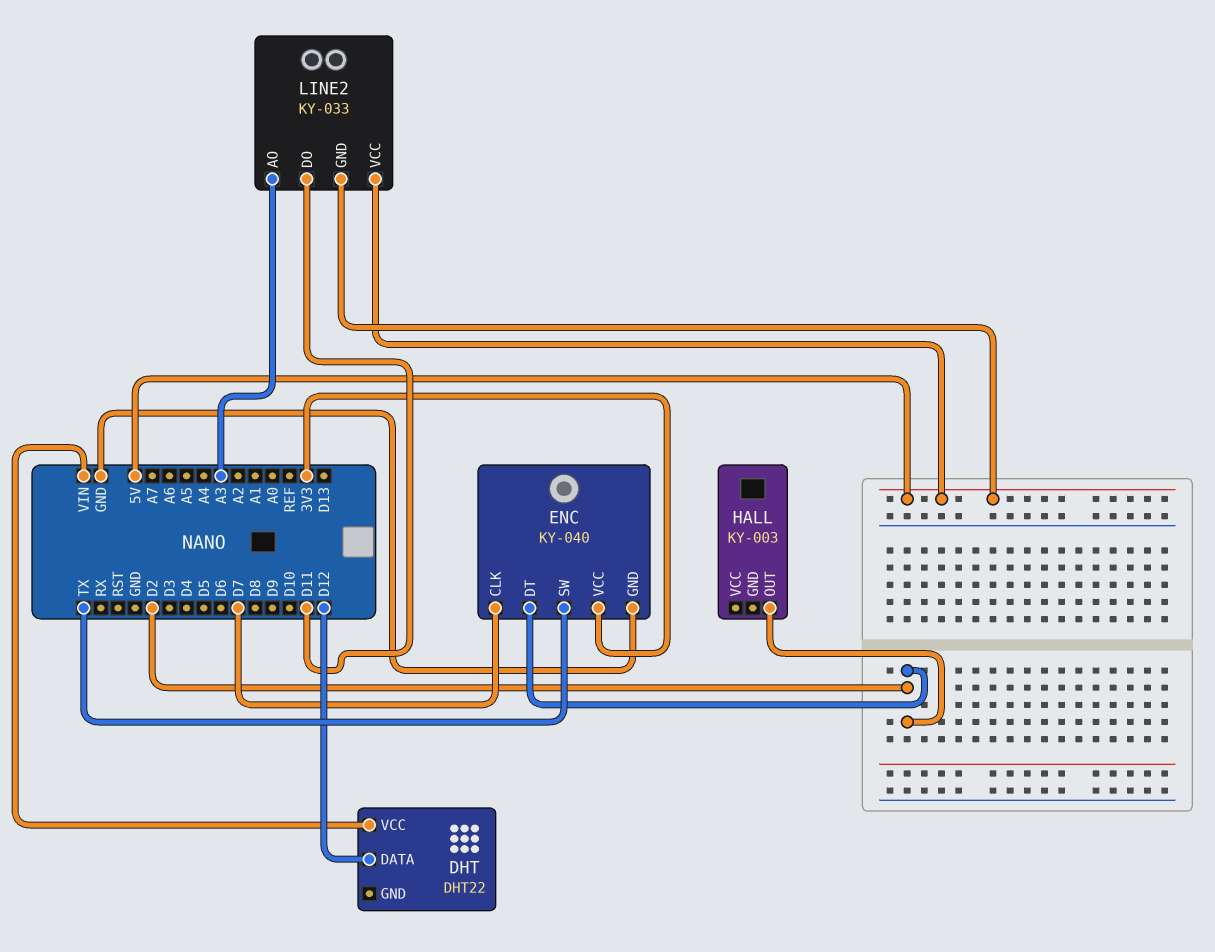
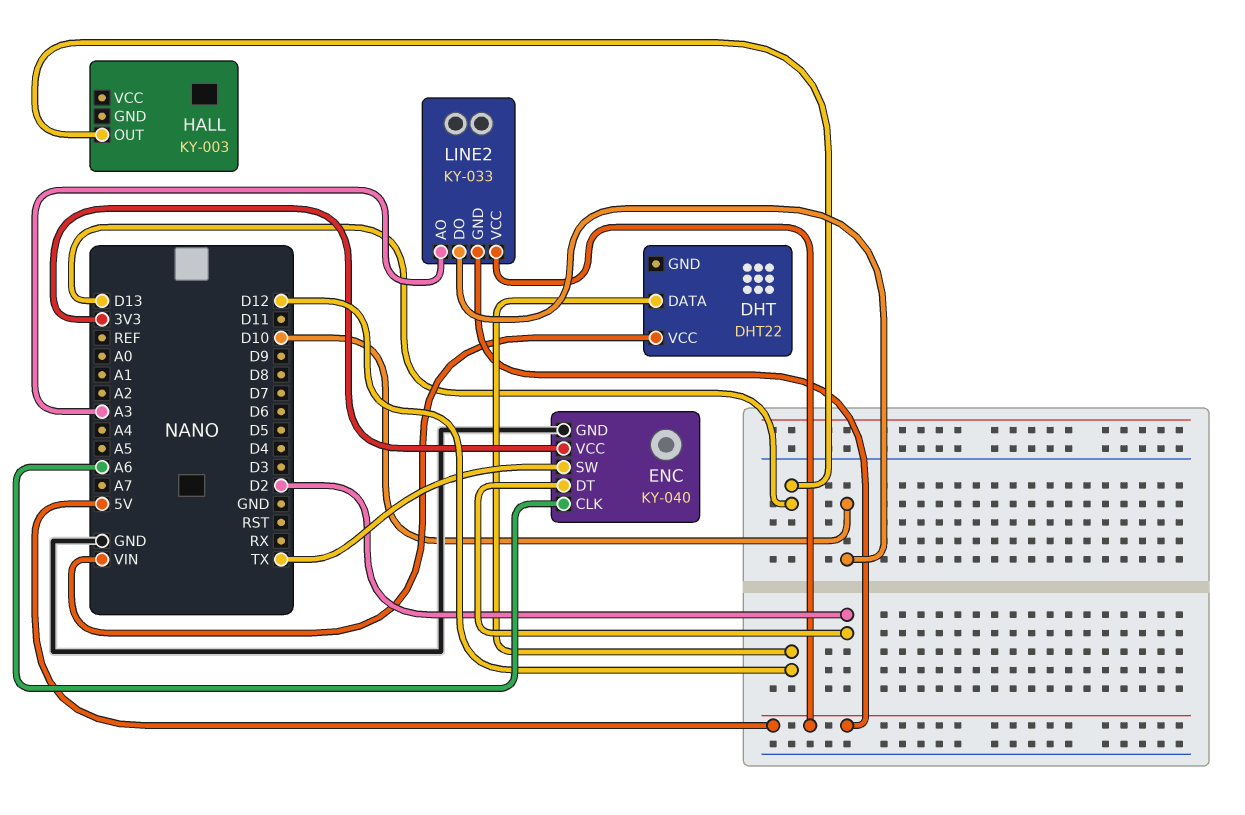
ENC pin CLK: D7 -> A6
HALL pin OUT: D2 -> D13
LINE2 pin DO: D11 -> D10

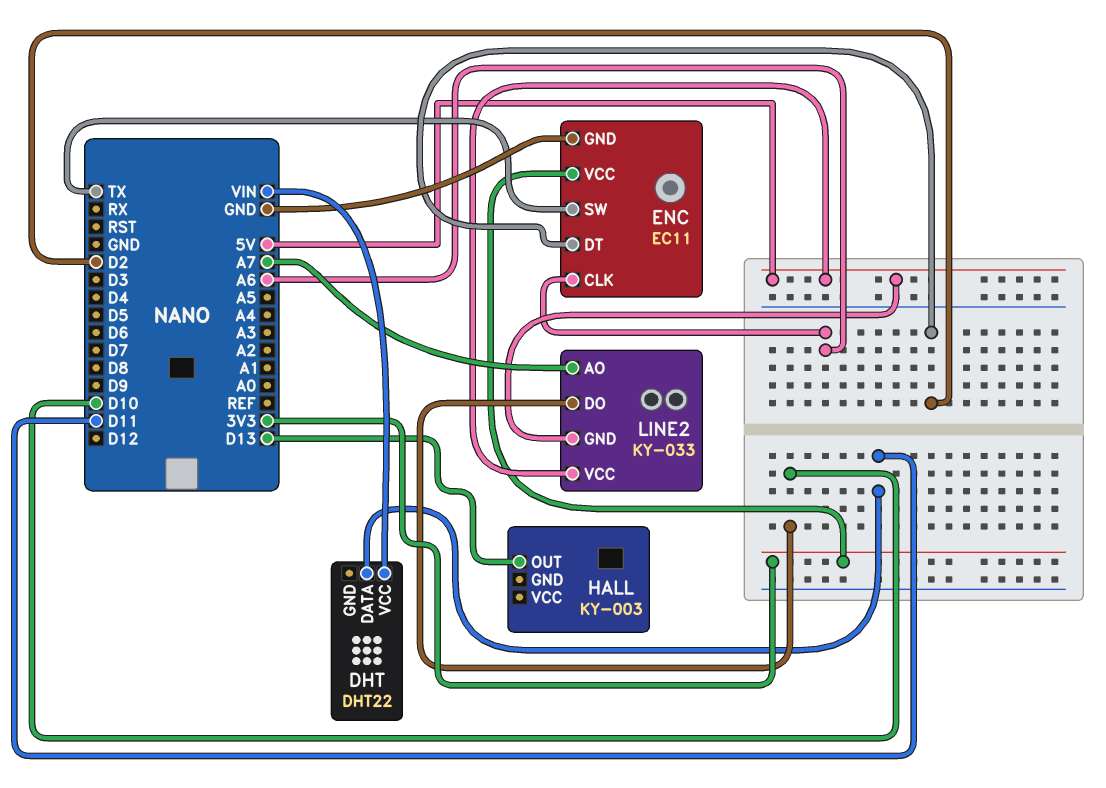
DHT pin DATA: D12 -> D11
ENC: KY-040 -> EC11
LINE2 pin AO: A3 -> A7

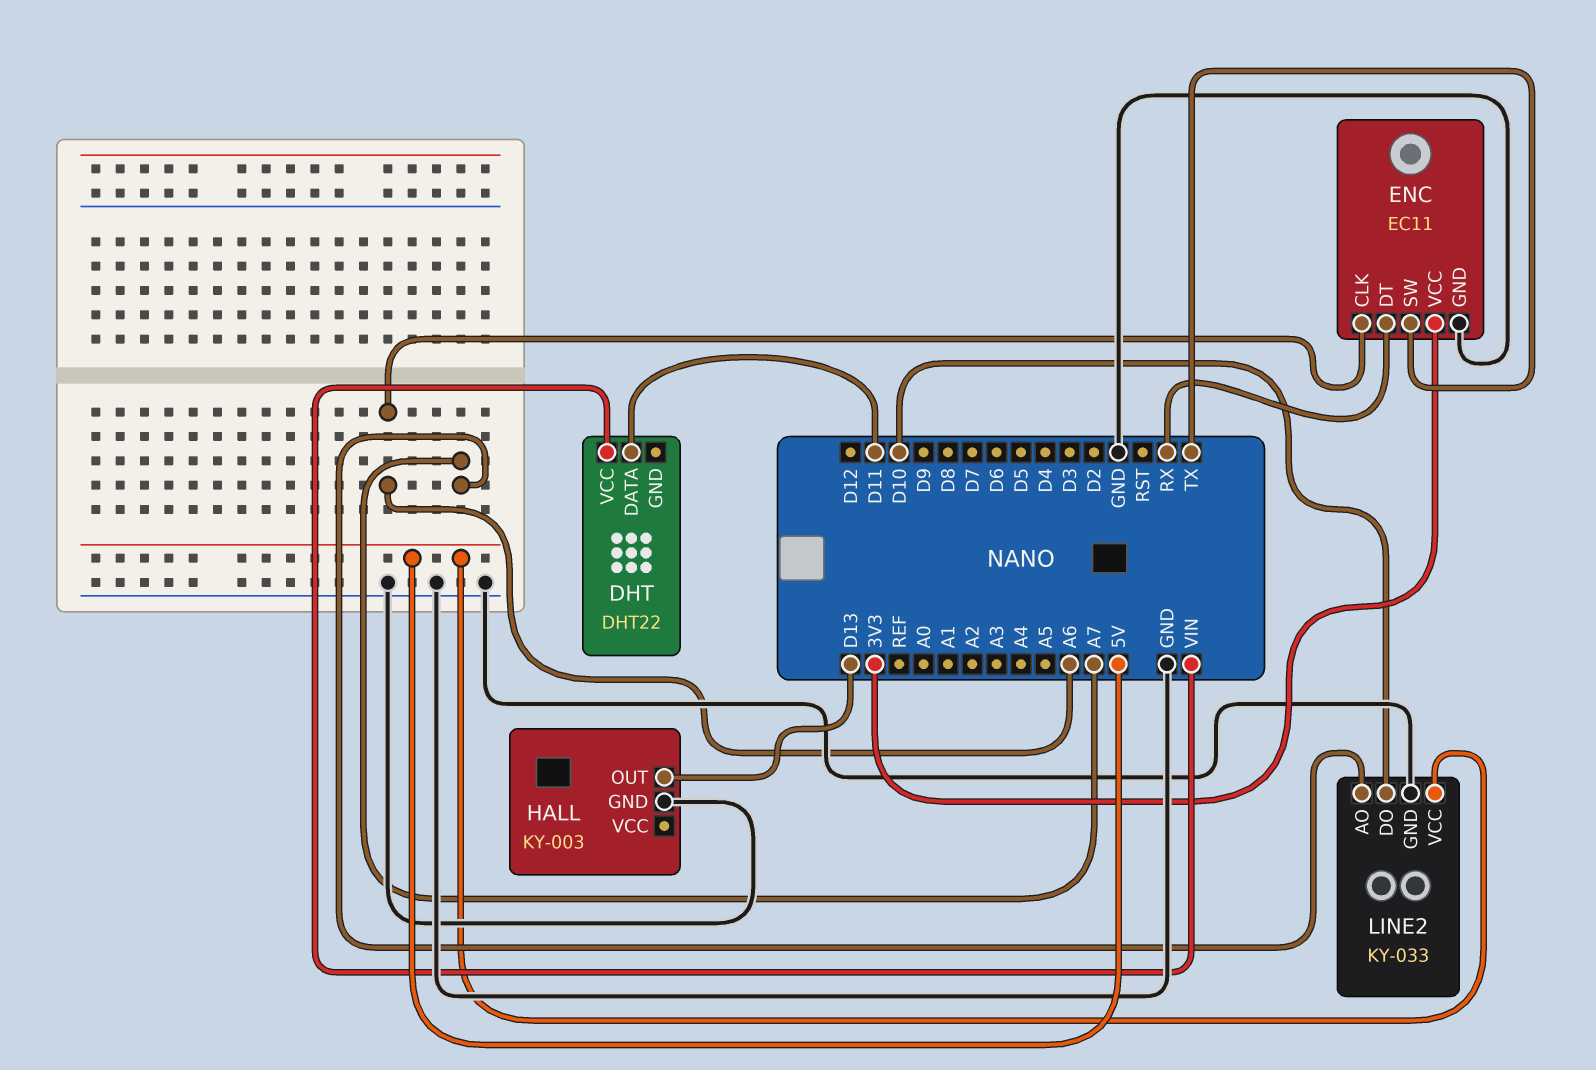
ENC pin DT: D2 -> RX
HALL pin GND: none -> GND
LINE2 pin GND: 5V -> GND

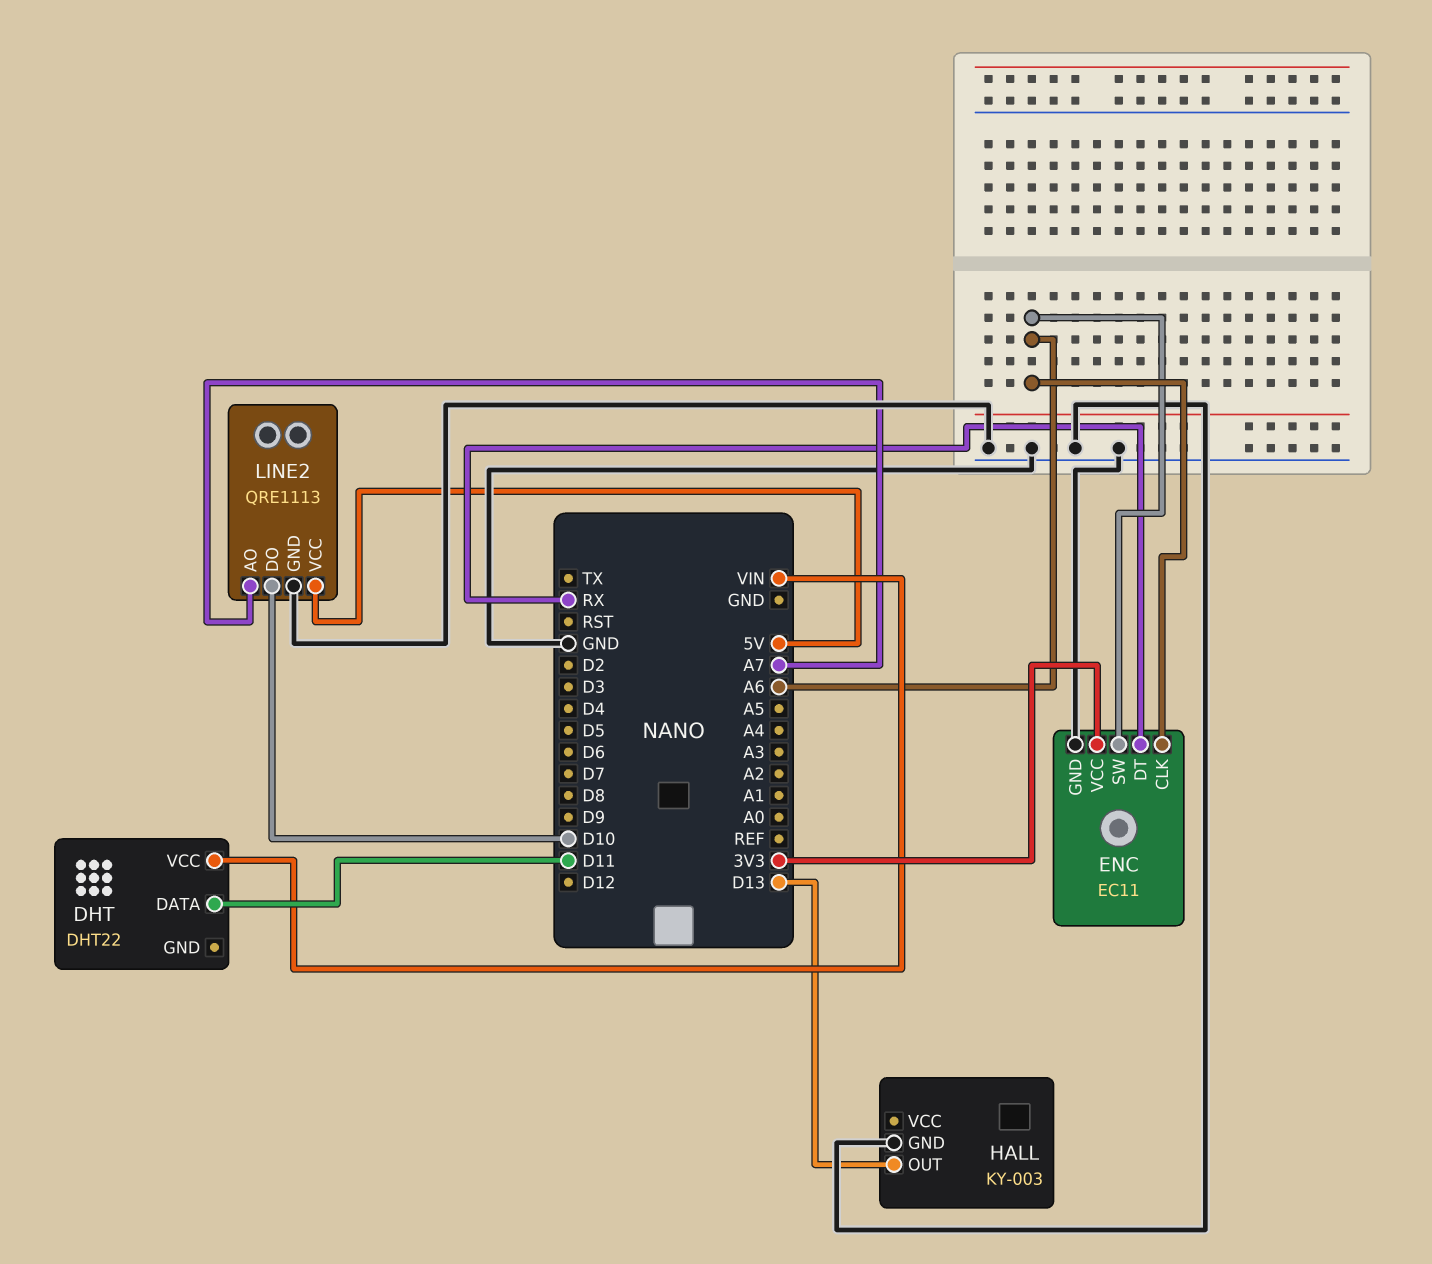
ENC pin SW: TX -> A6
LINE2: KY-033 -> QRE1113

